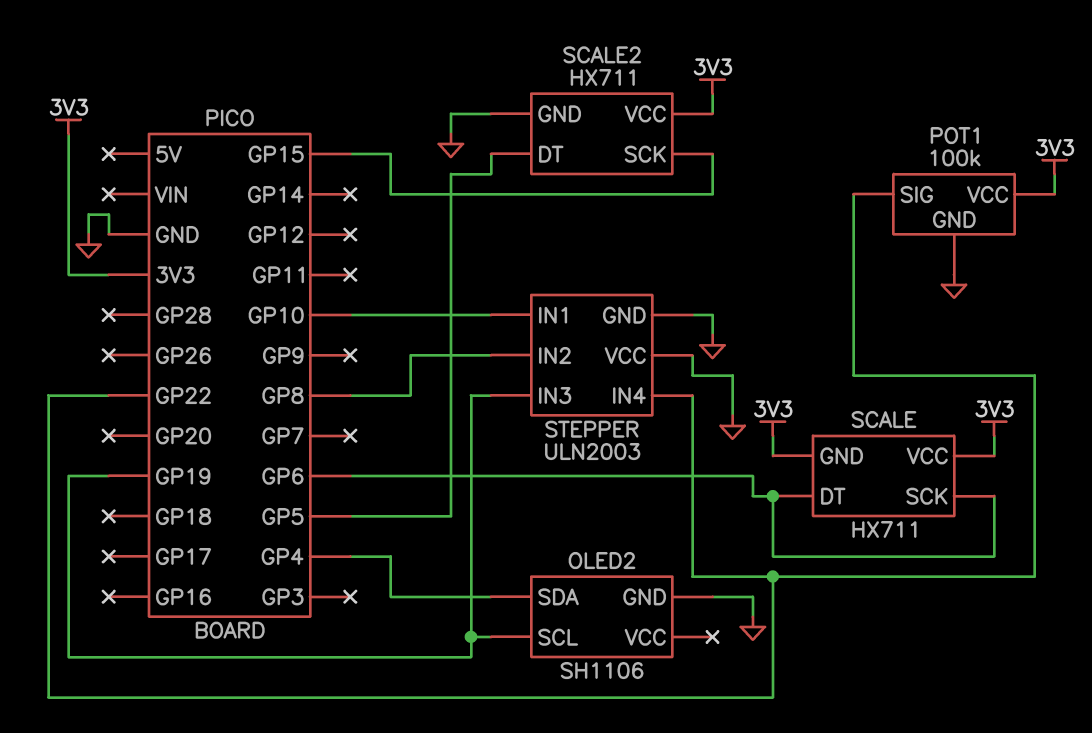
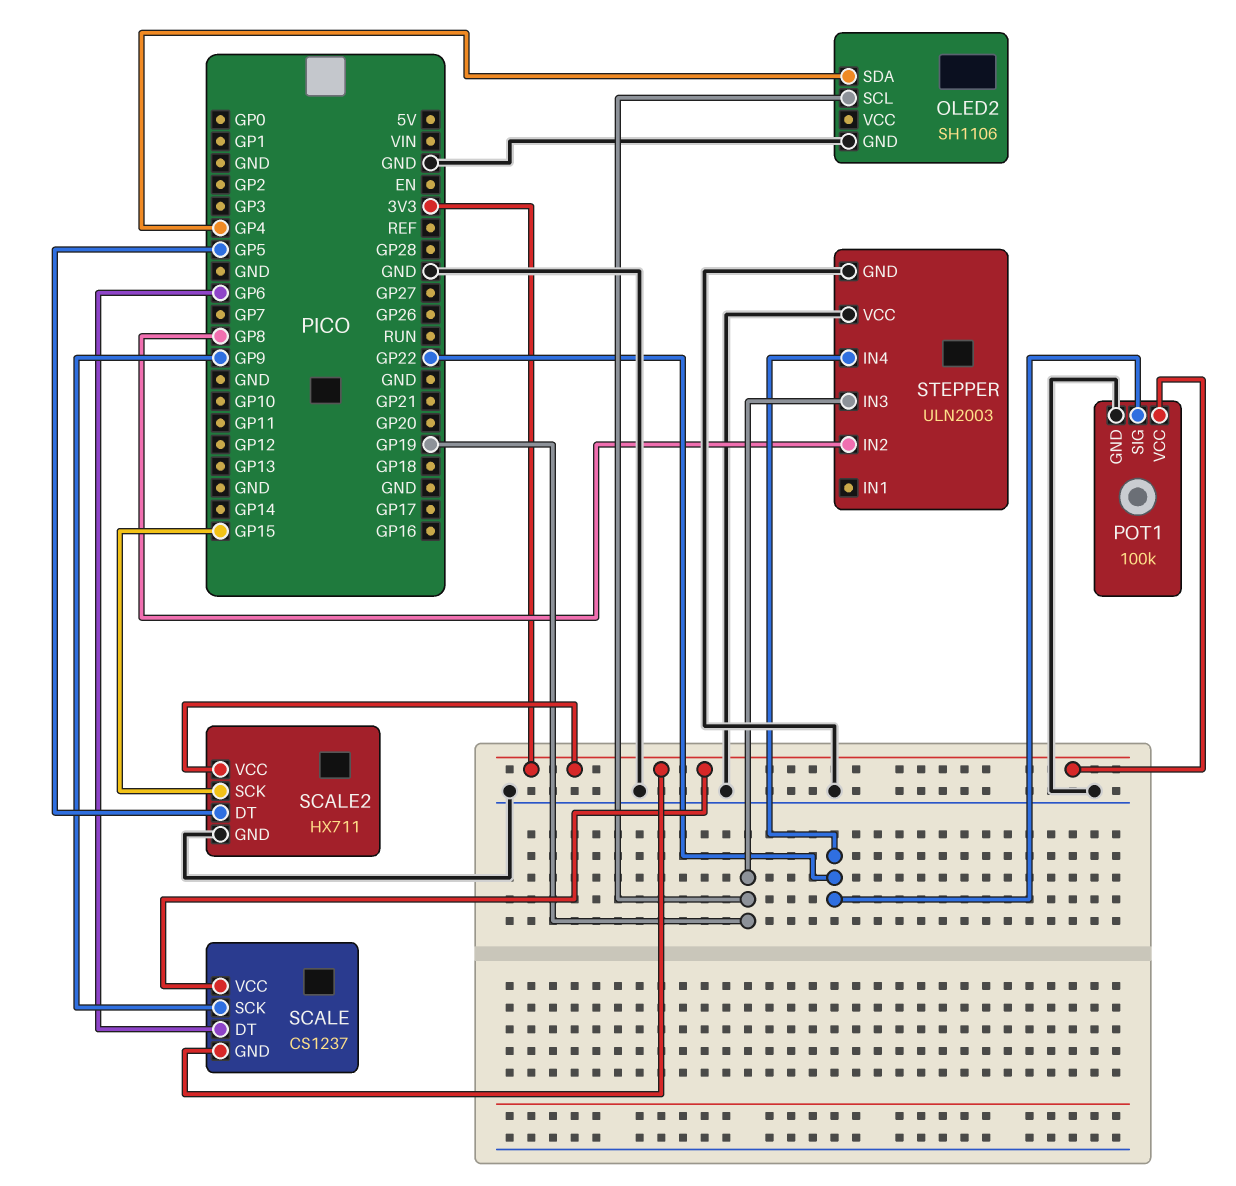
SCALE: HX711 -> CS1237
SCALE pin SCK: GP6 -> GP9
STEPPER pin IN1: GP10 -> none

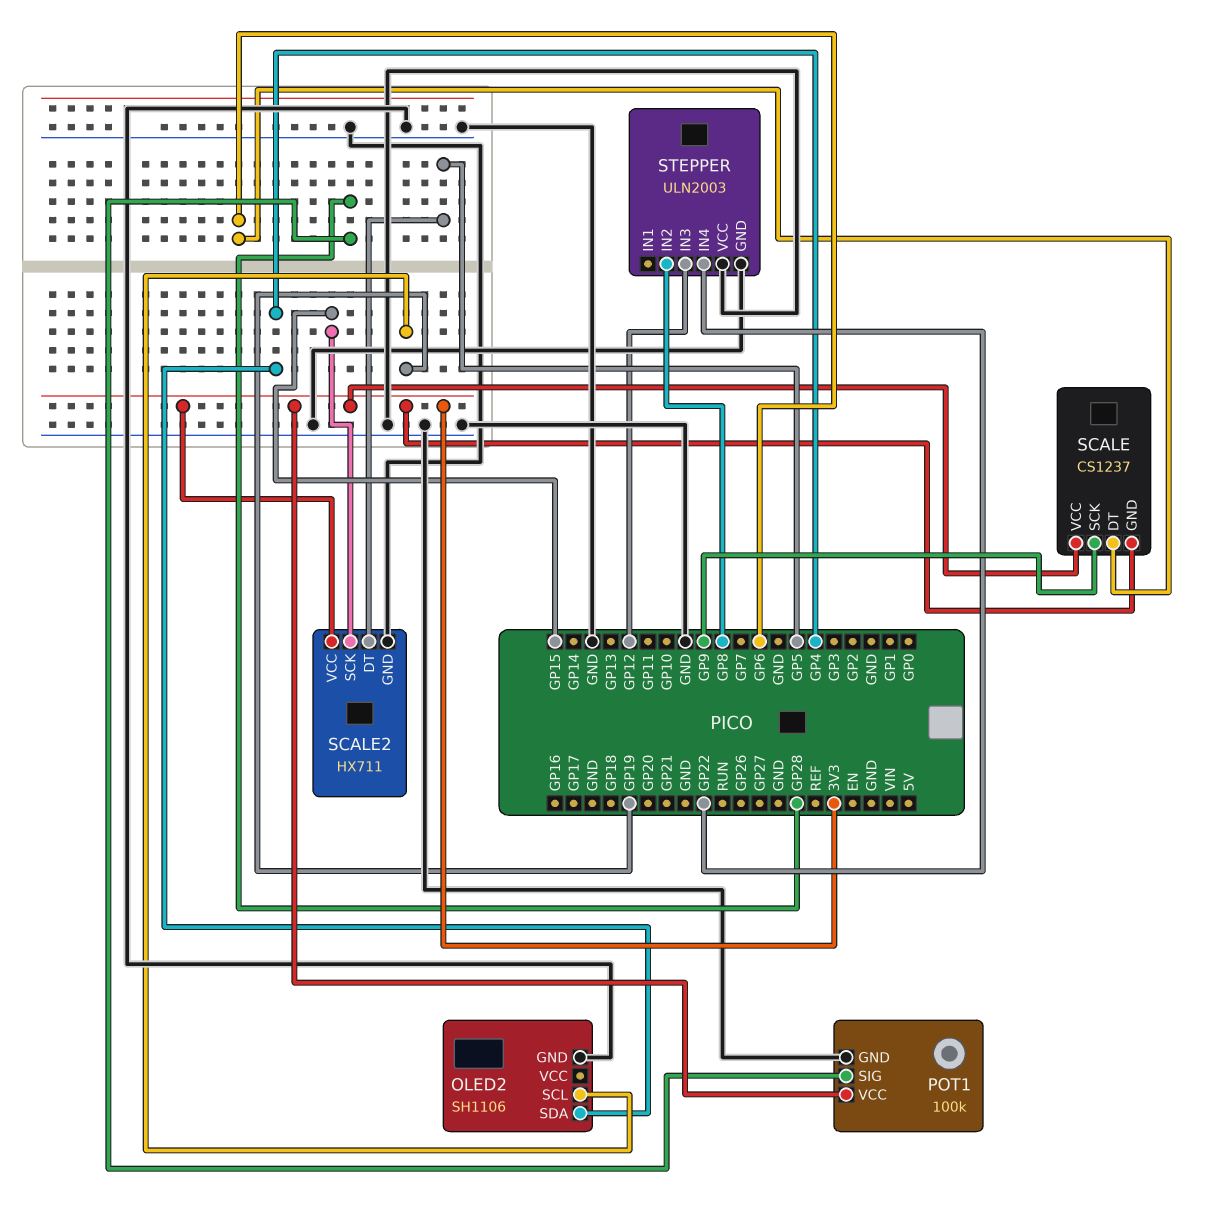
POT1 pin SIG: GP22 -> GP28
STEPPER pin IN3: GP19 -> GP12

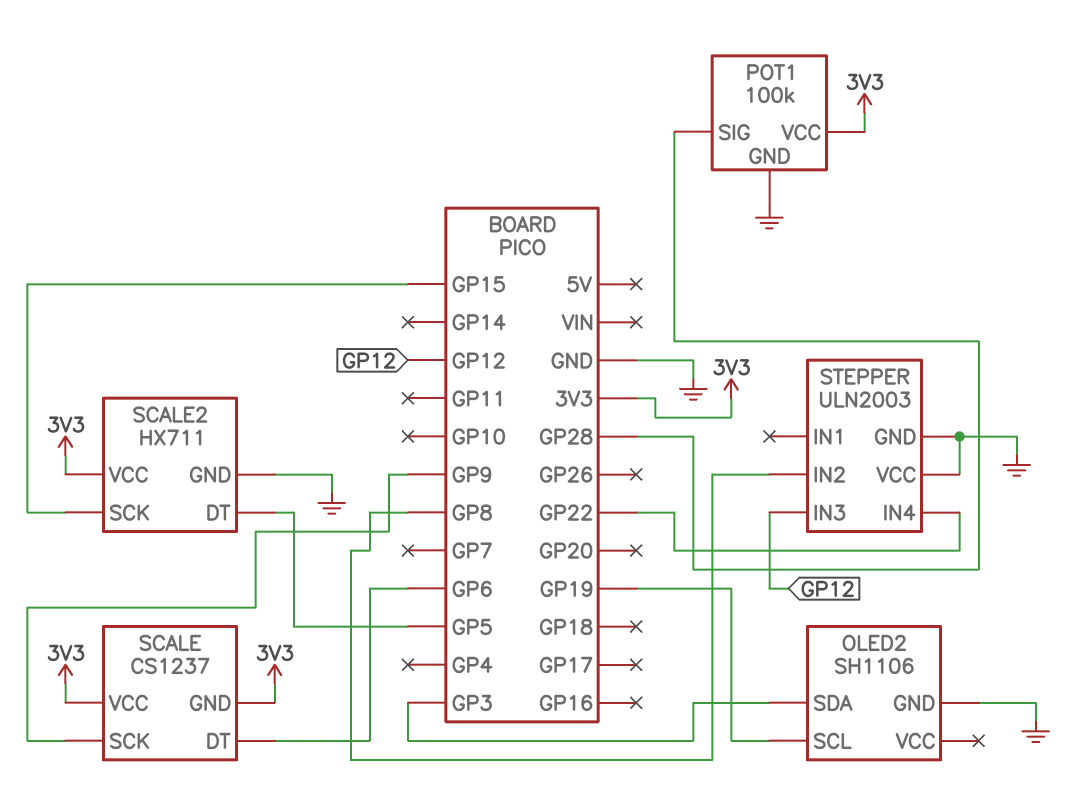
OLED2 pin SDA: GP4 -> GP3

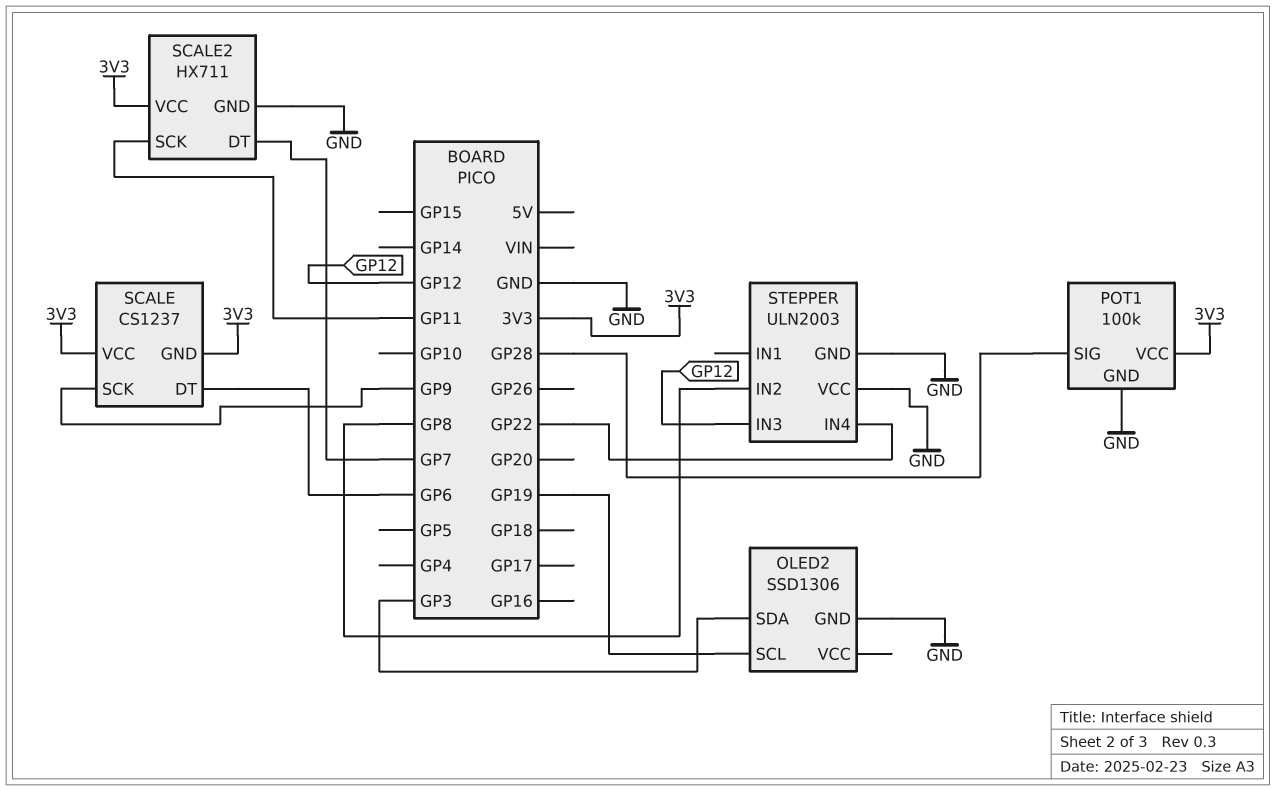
OLED2: SH1106 -> SSD1306
SCALE2 pin DT: GP5 -> GP7
SCALE2 pin SCK: GP15 -> GP11

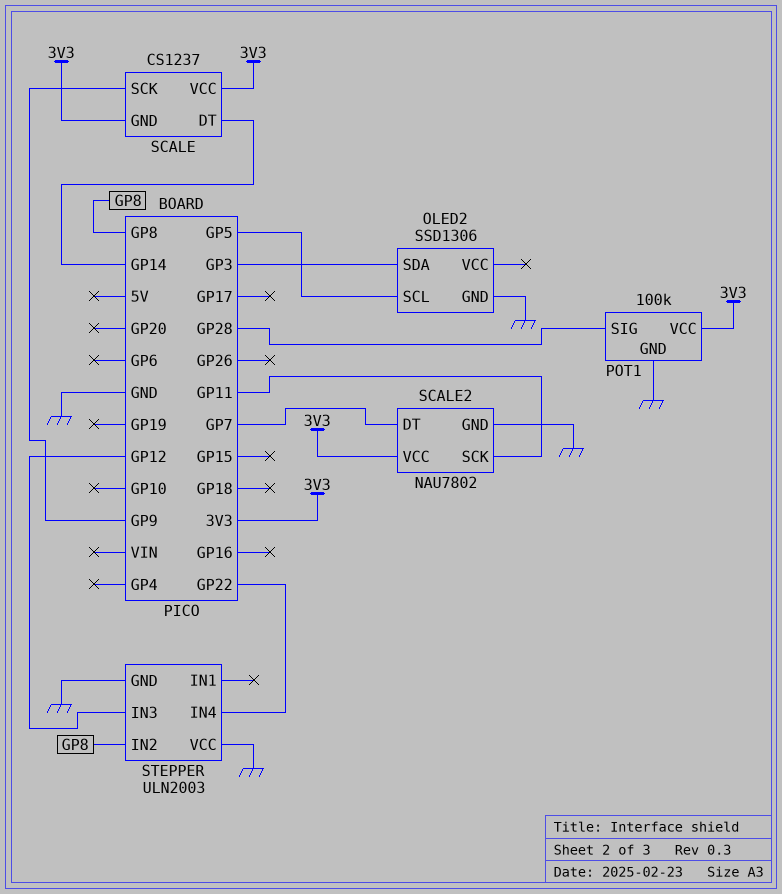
OLED2 pin SCL: GP19 -> GP5
SCALE pin DT: GP6 -> GP14
SCALE2: HX711 -> NAU7802

